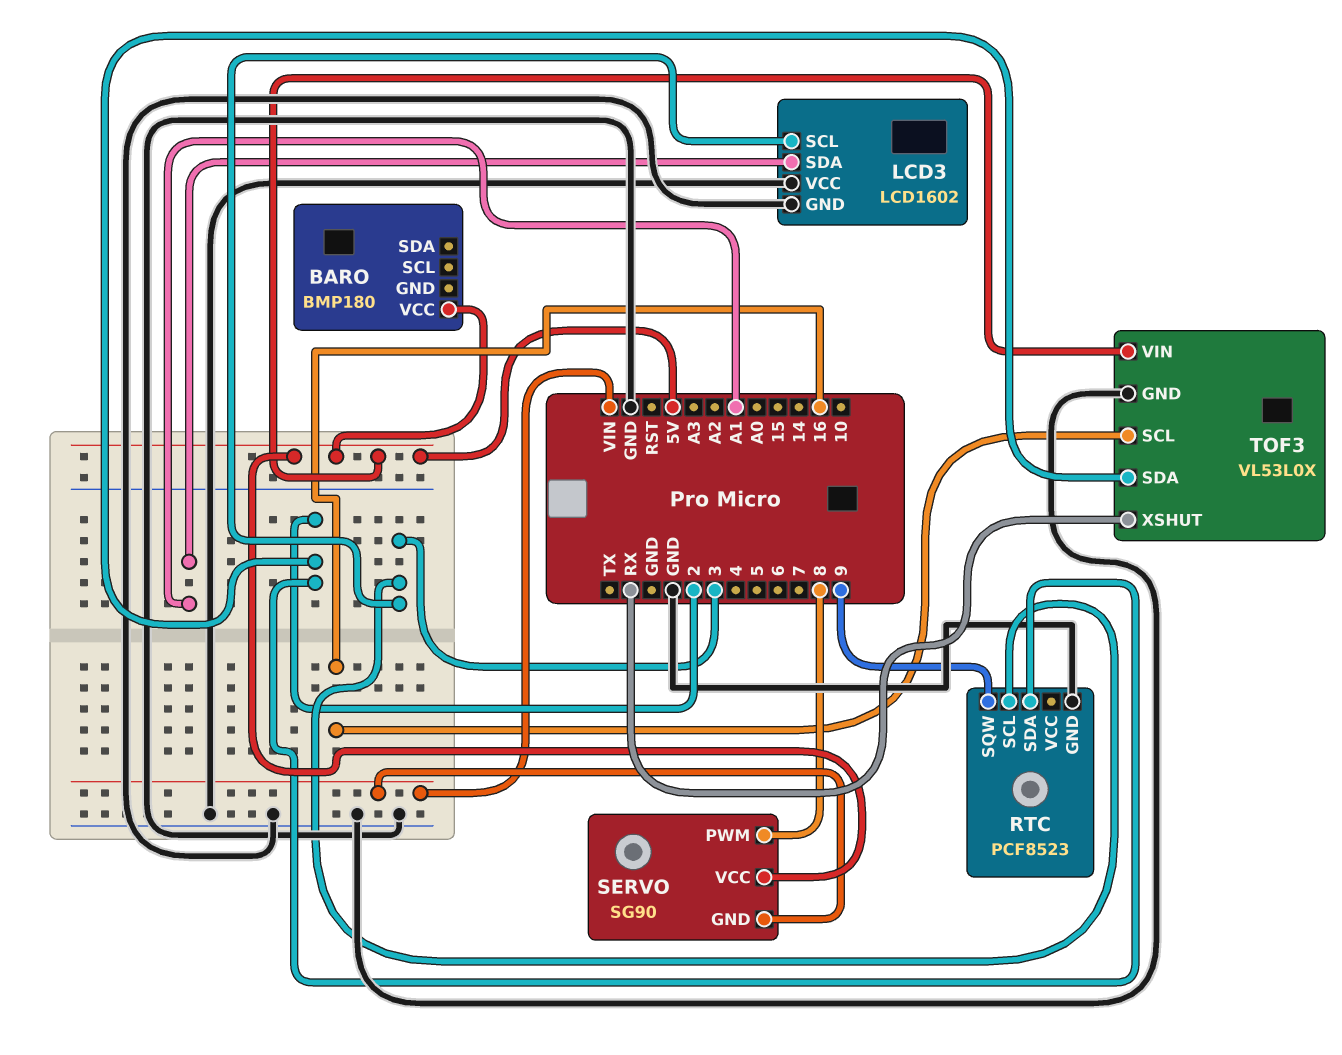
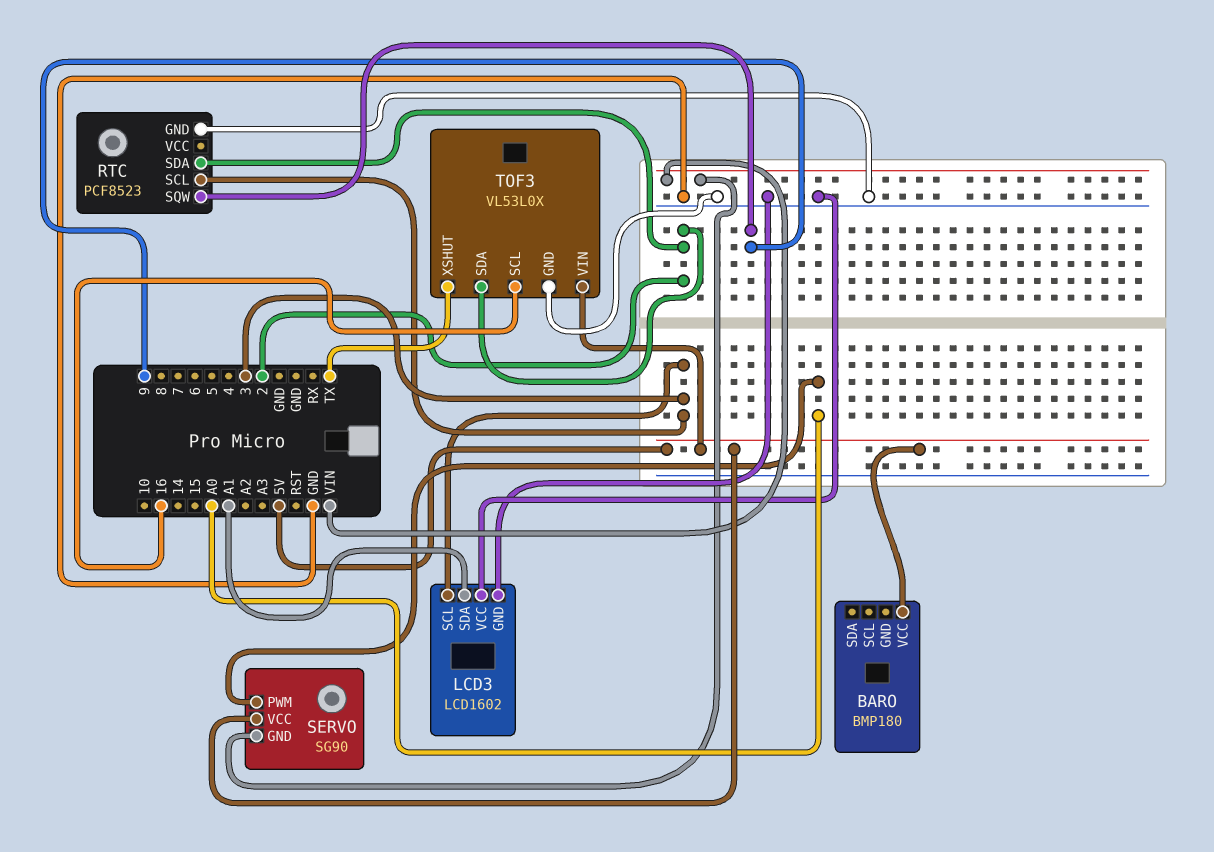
SERVO pin PWM: 8 -> A0
TOF3 pin XSHUT: RX -> TX

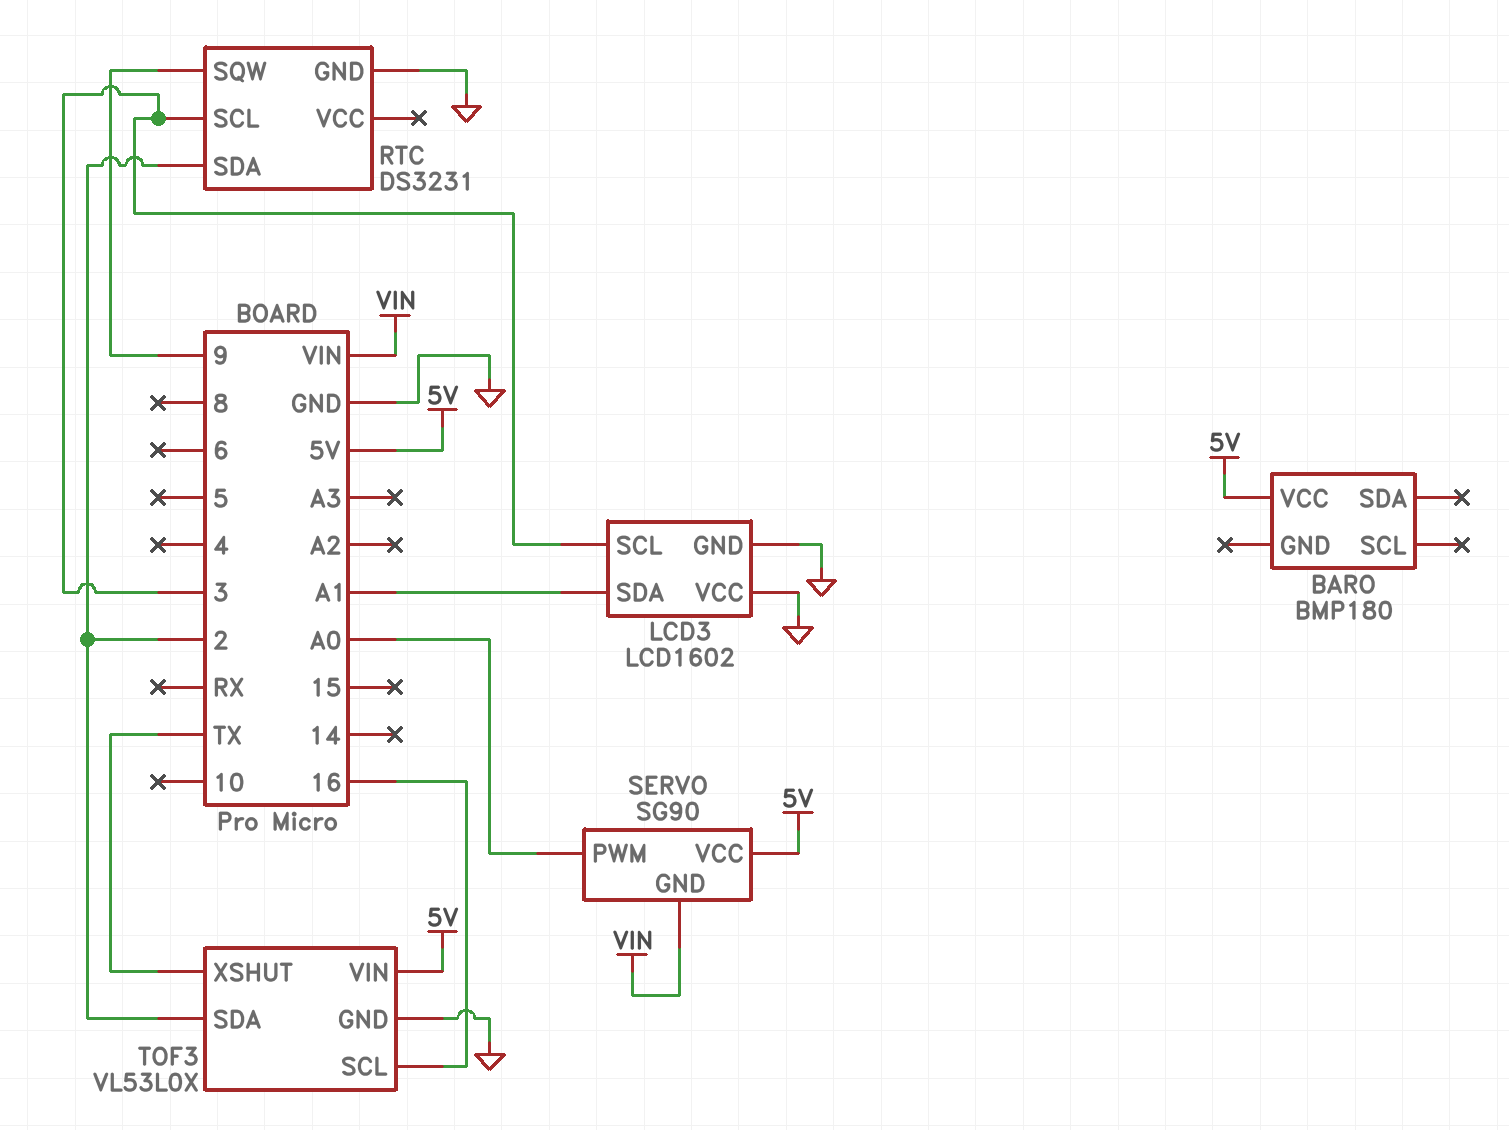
RTC: PCF8523 -> DS3231

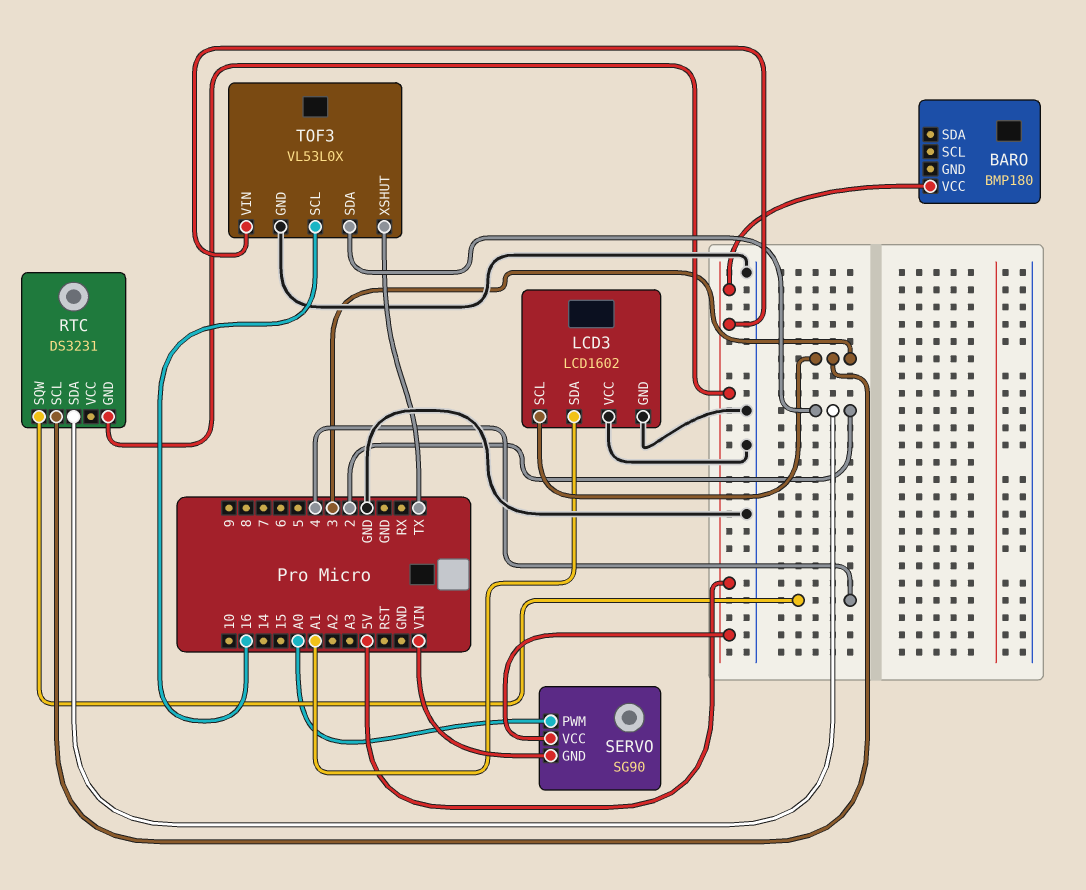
RTC pin GND: GND -> 5V
RTC pin SQW: 9 -> 4

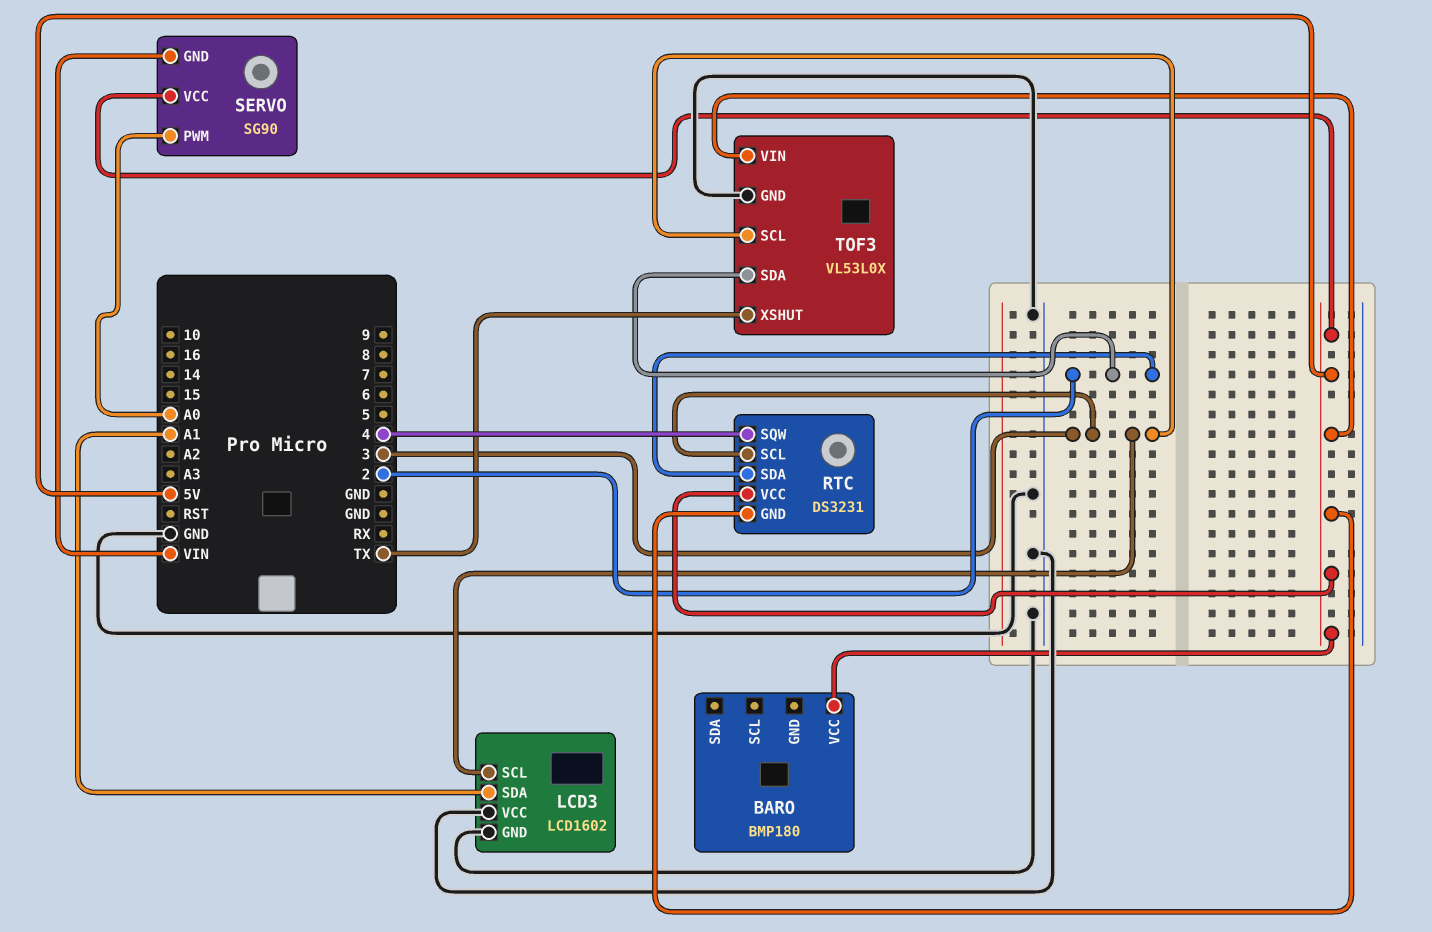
RTC pin VCC: none -> 5V
TOF3 pin SCL: 16 -> 3

